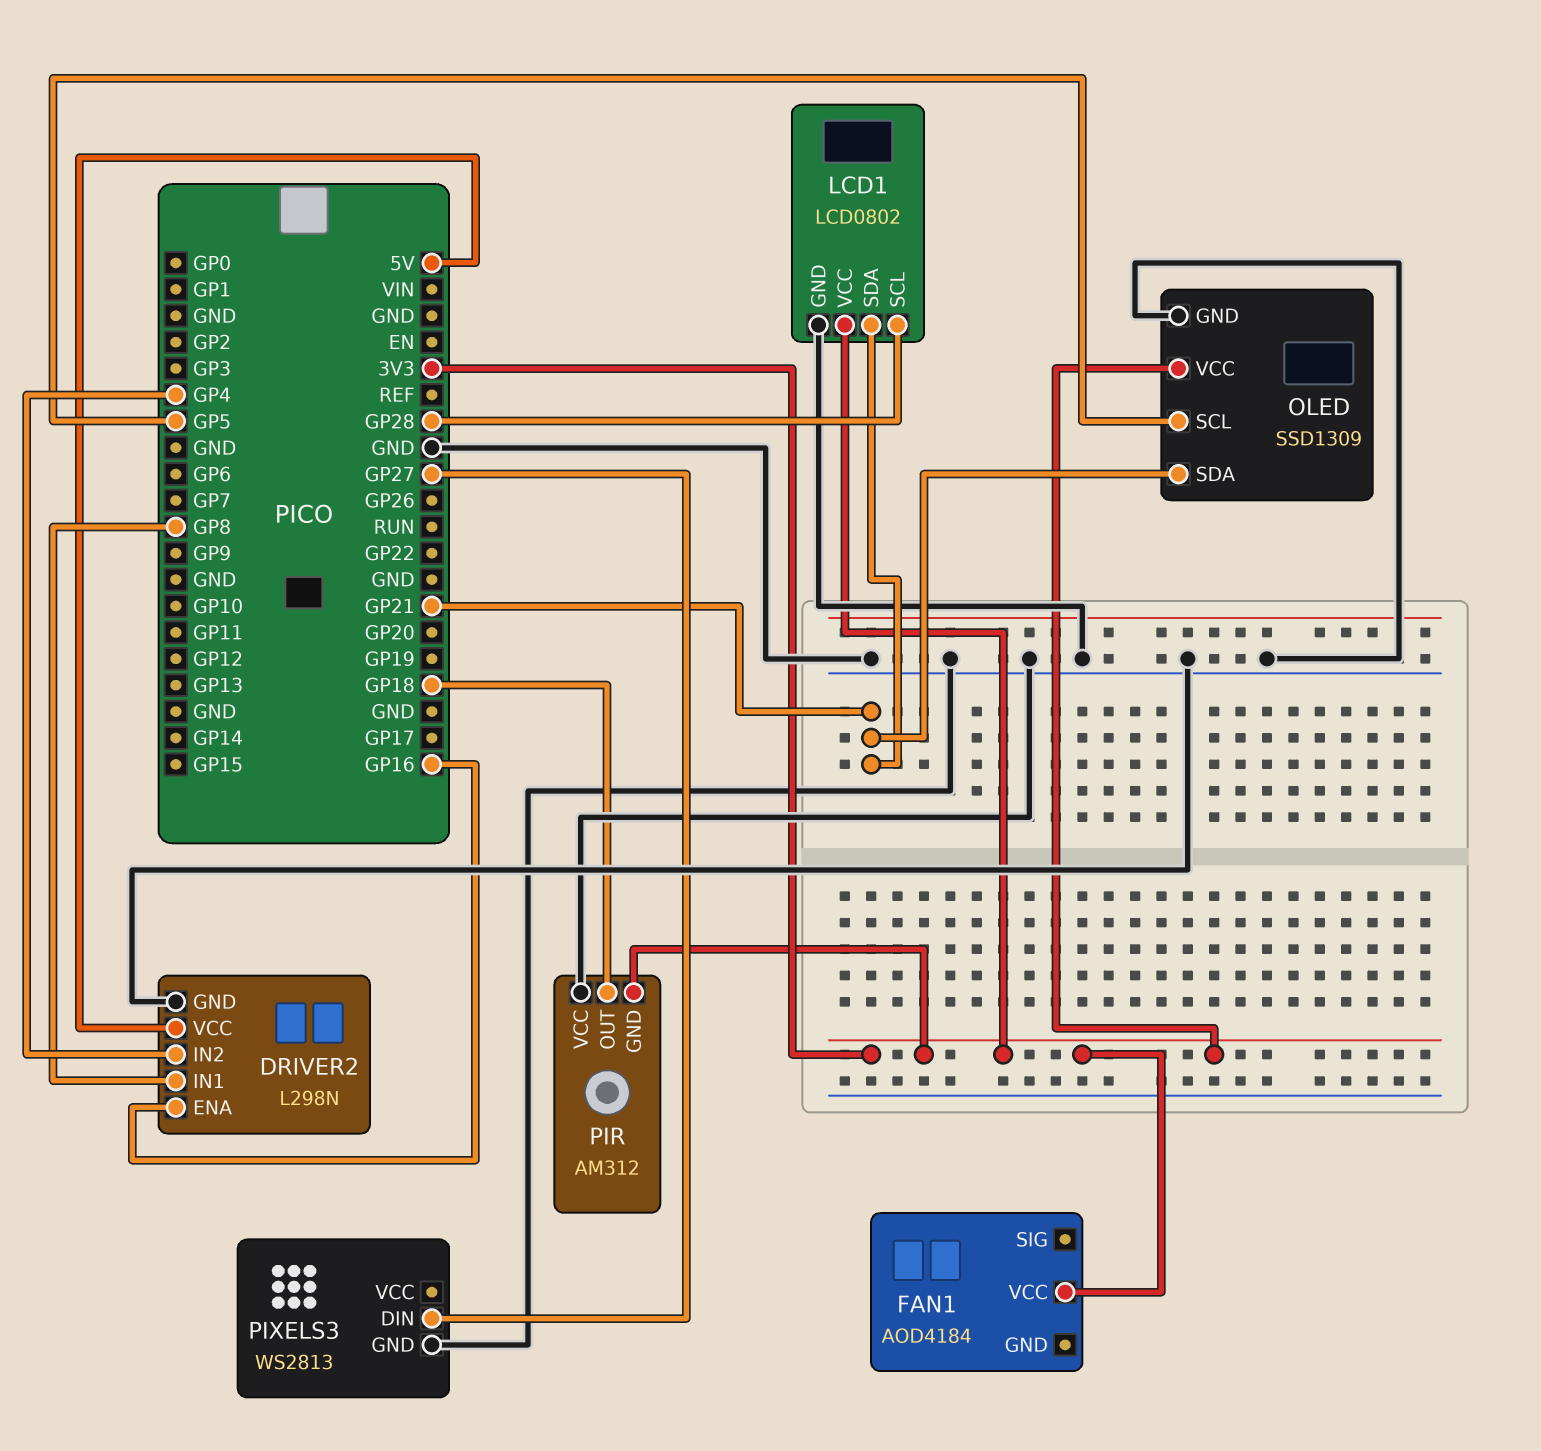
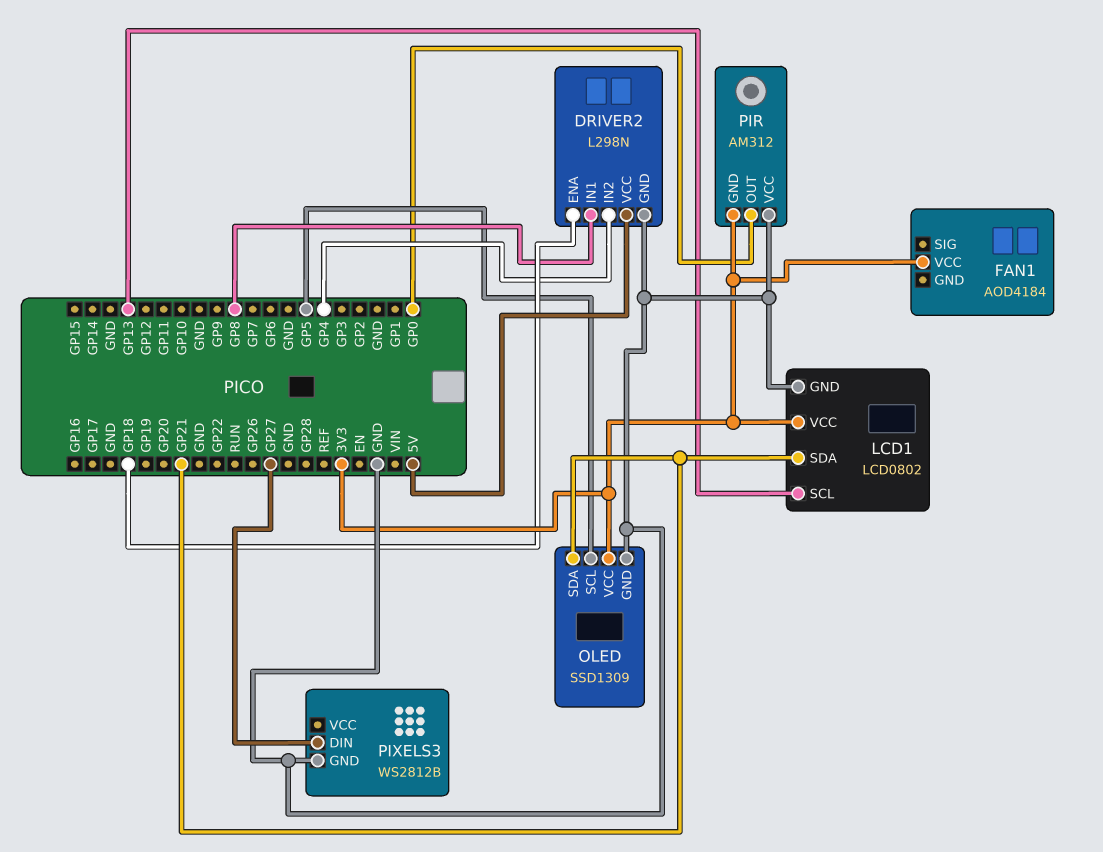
DRIVER2 pin ENA: GP16 -> GP18
LCD1 pin SCL: GP28 -> GP13
PIR pin OUT: GP18 -> GP0
PIXELS3: WS2813 -> WS2812B

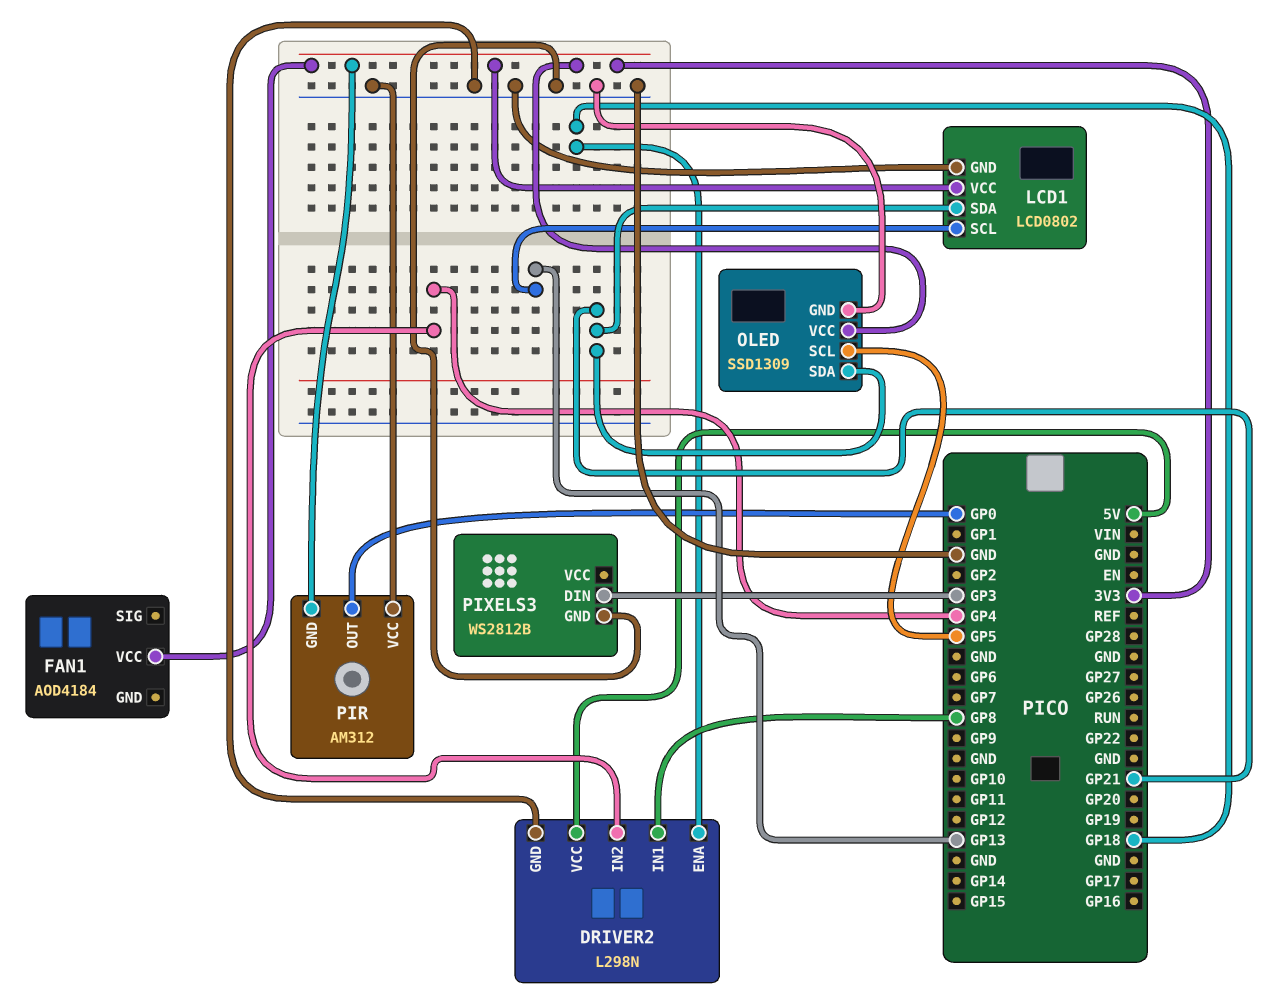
PIXELS3 pin DIN: GP27 -> GP3

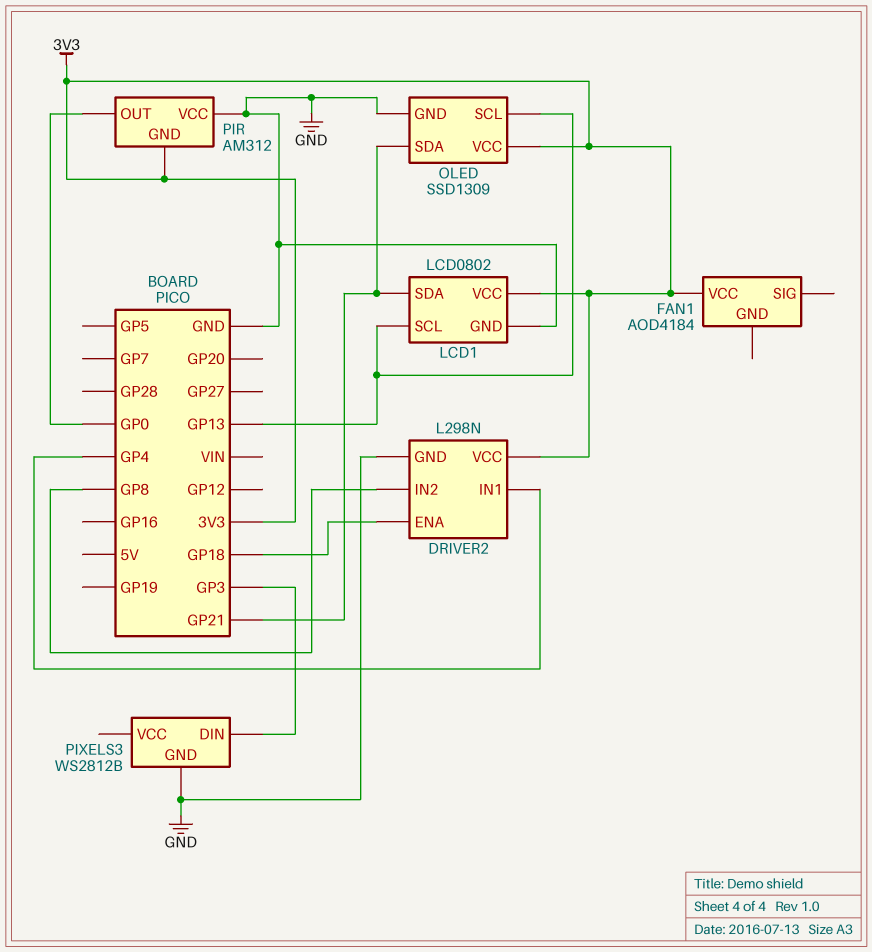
DRIVER2 pin IN1: GP8 -> GP4
DRIVER2 pin IN2: GP4 -> GP8
DRIVER2 pin VCC: 5V -> 3V3
OLED pin SCL: GP5 -> GP13

